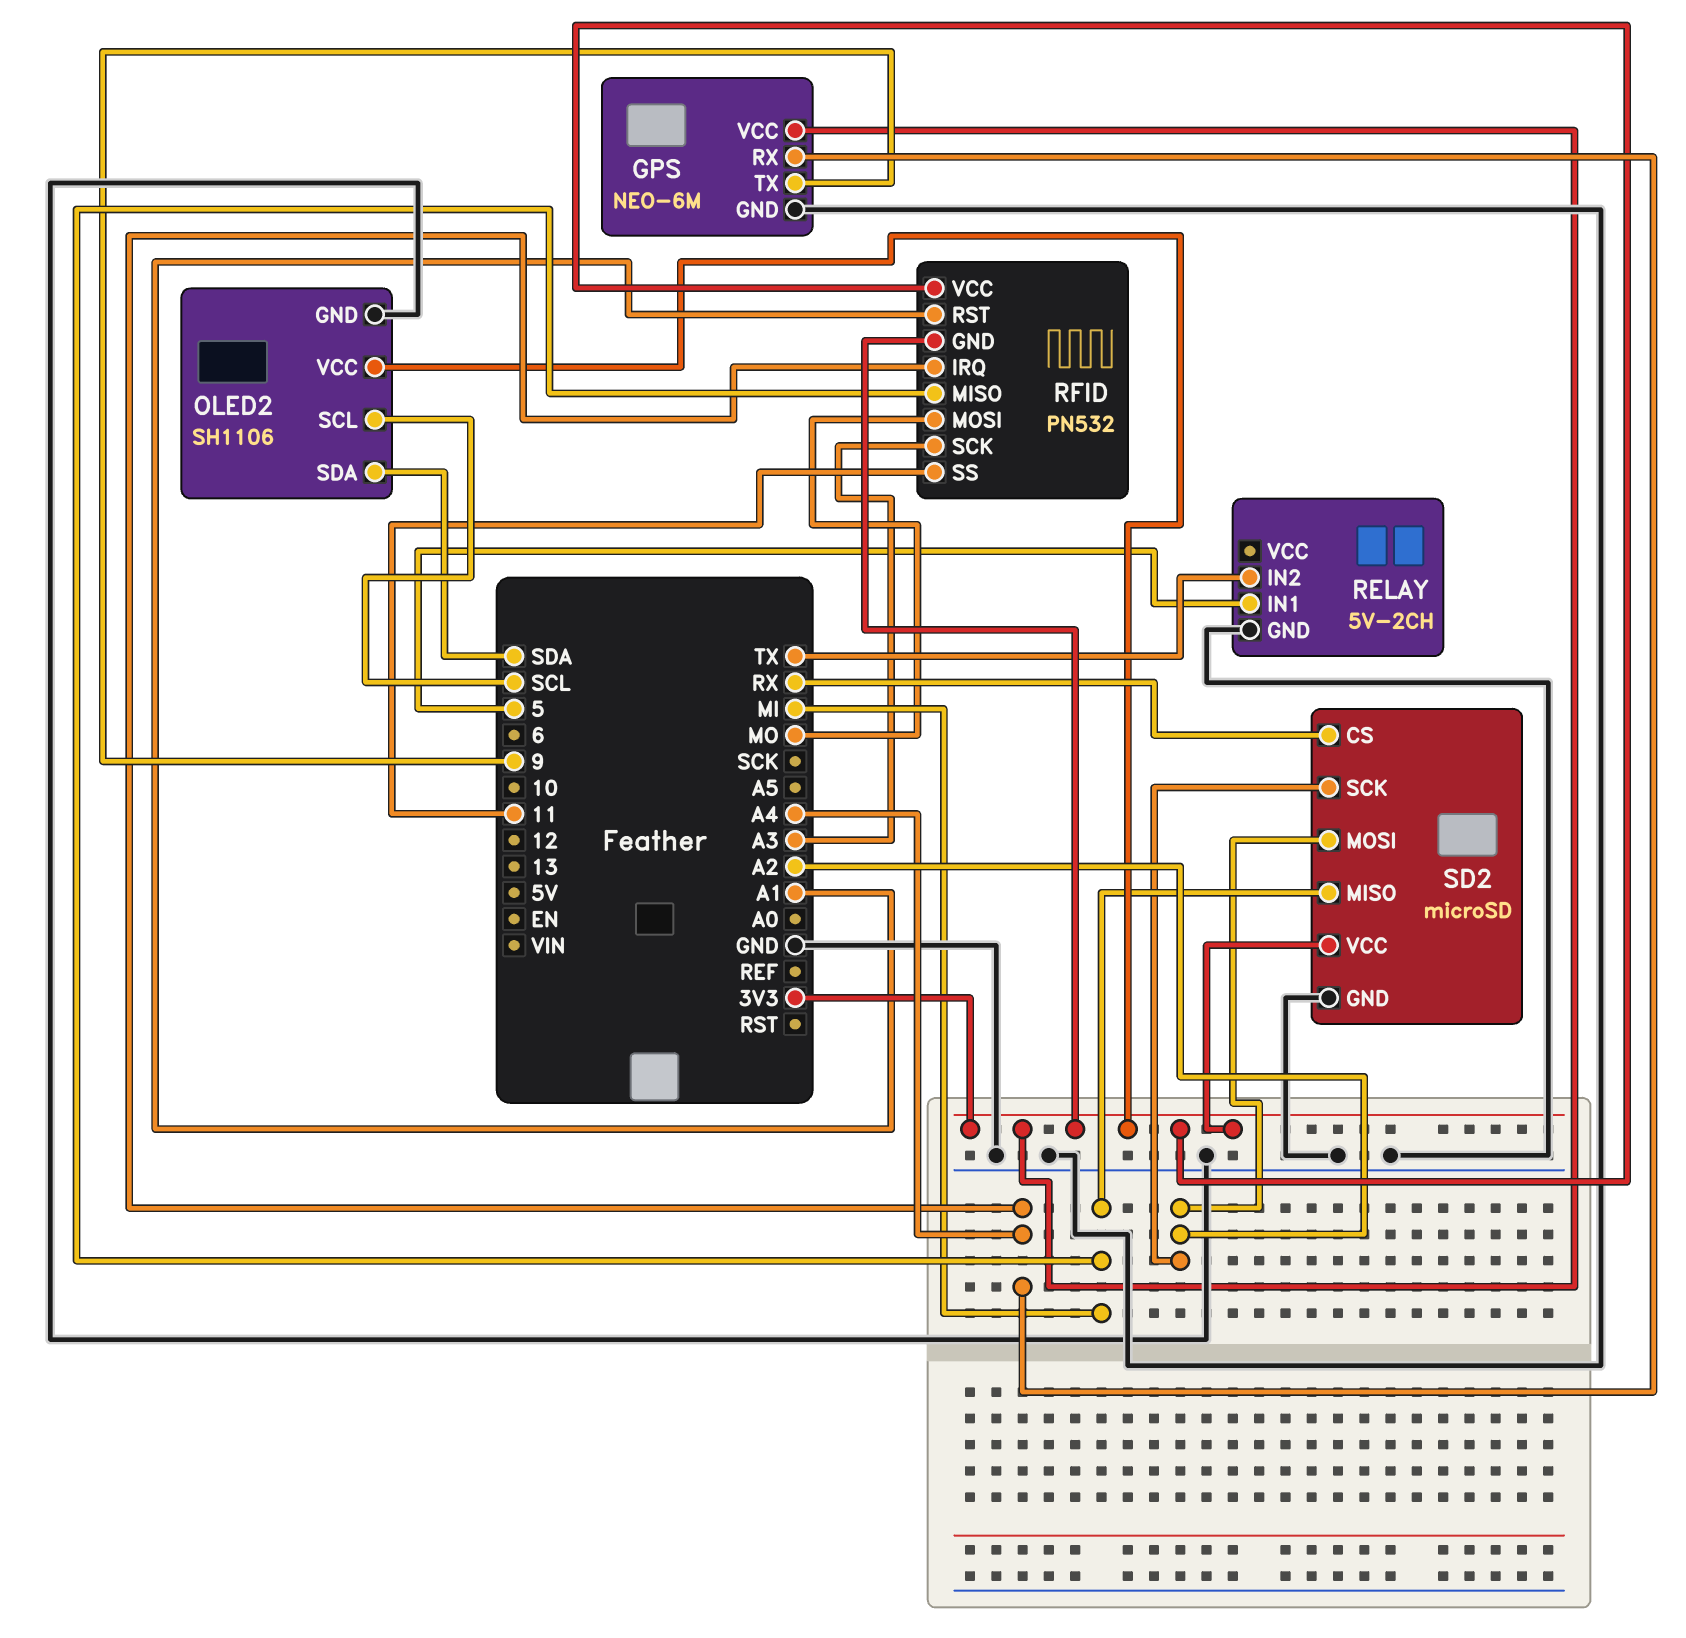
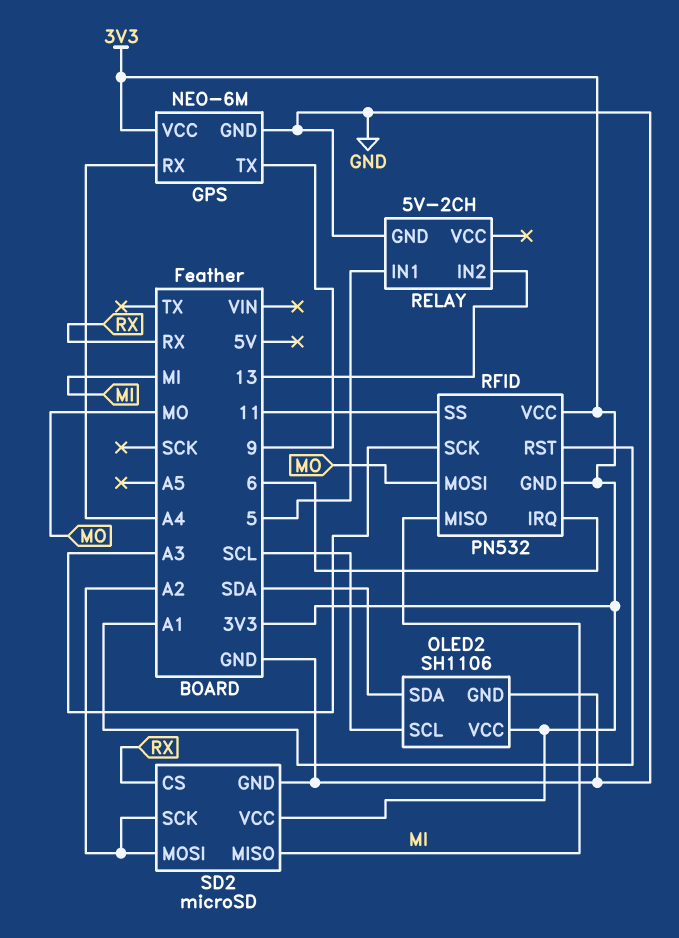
RELAY pin IN2: TX -> 13
RFID pin IRQ: A4 -> 6

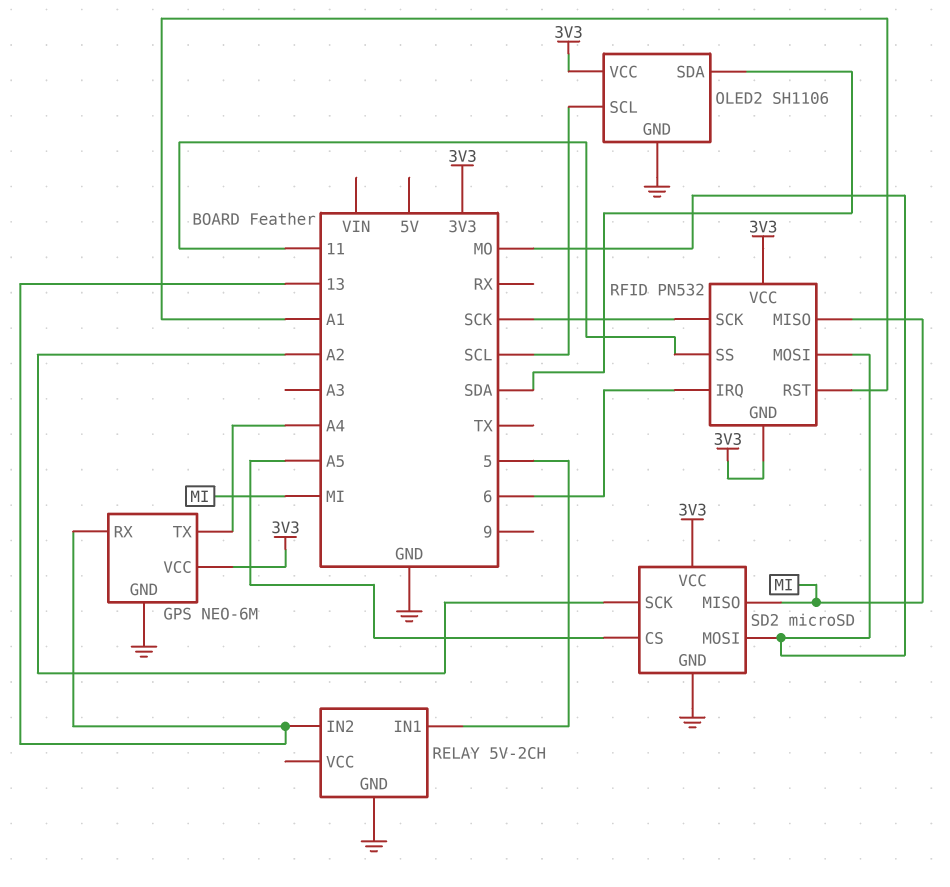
GPS pin RX: A4 -> 13
GPS pin TX: 9 -> A4
RFID pin SCK: A3 -> SCK
SD2 pin CS: RX -> A5
SD2 pin MOSI: A2 -> MO

